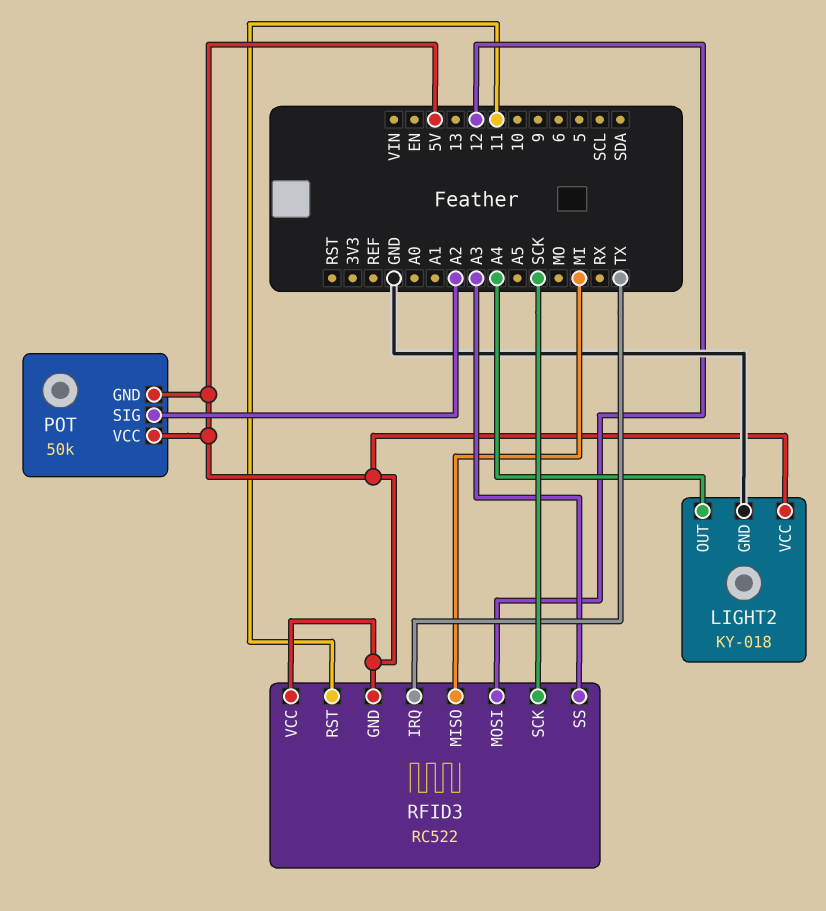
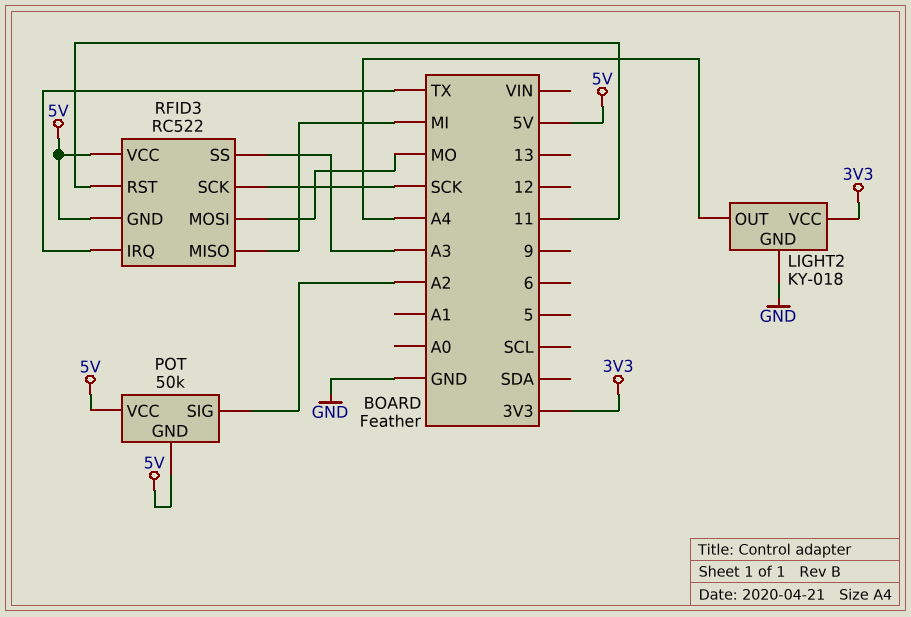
LIGHT2 pin VCC: 5V -> 3V3
RFID3 pin MOSI: 12 -> MO

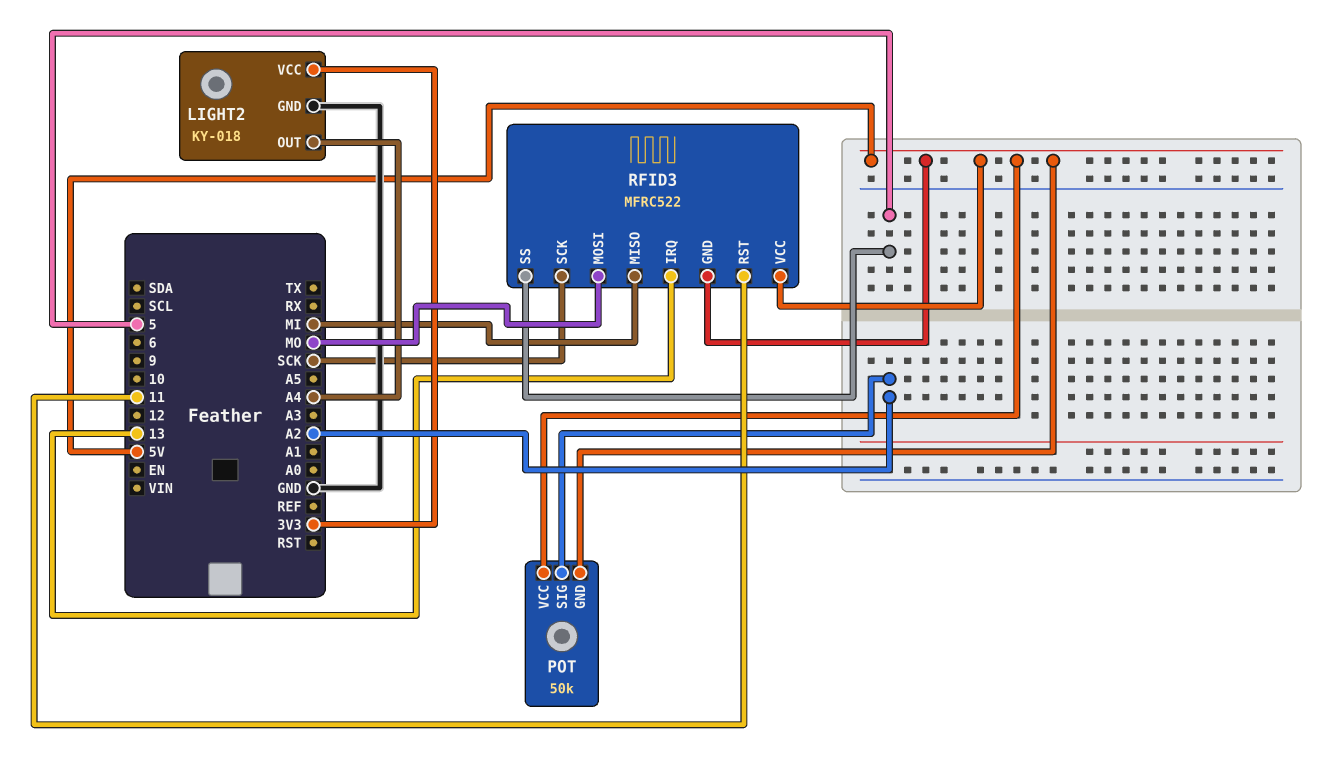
RFID3: RC522 -> MFRC522
RFID3 pin IRQ: TX -> 13
RFID3 pin SS: A3 -> 5

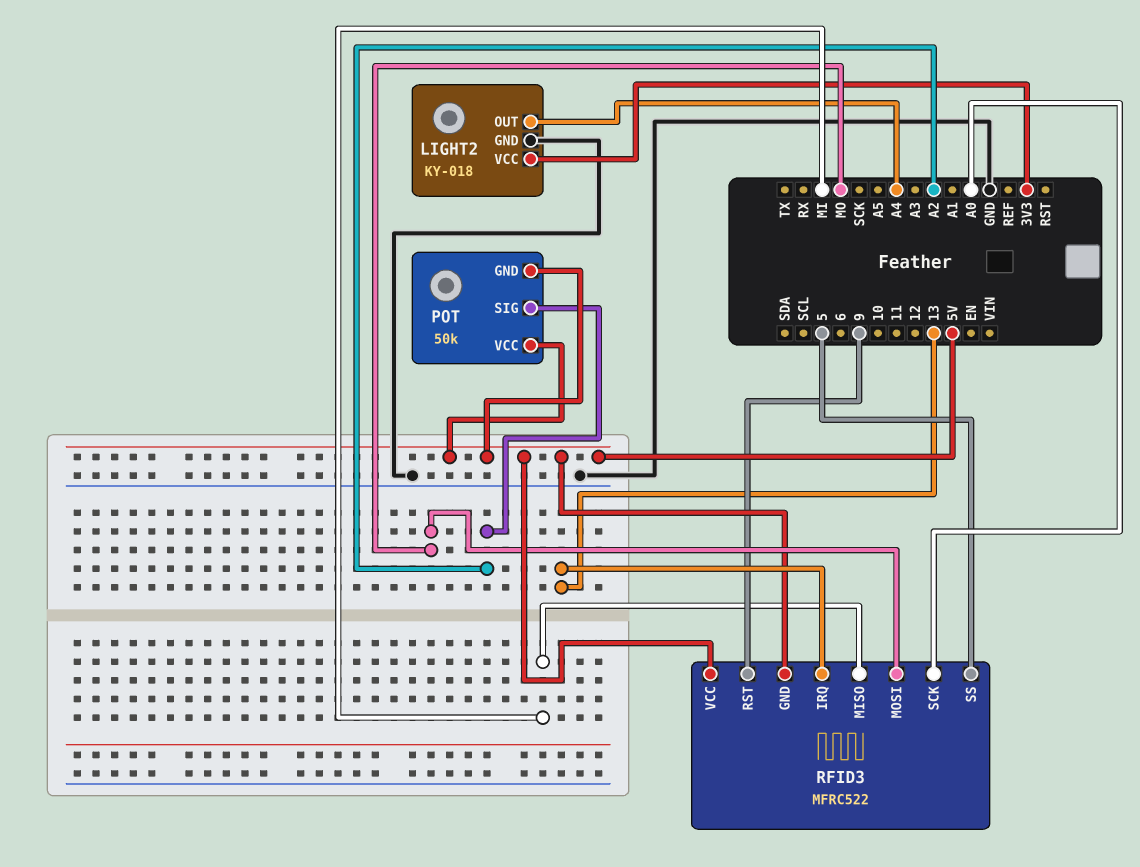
RFID3 pin RST: 11 -> 9
RFID3 pin SCK: SCK -> A0

